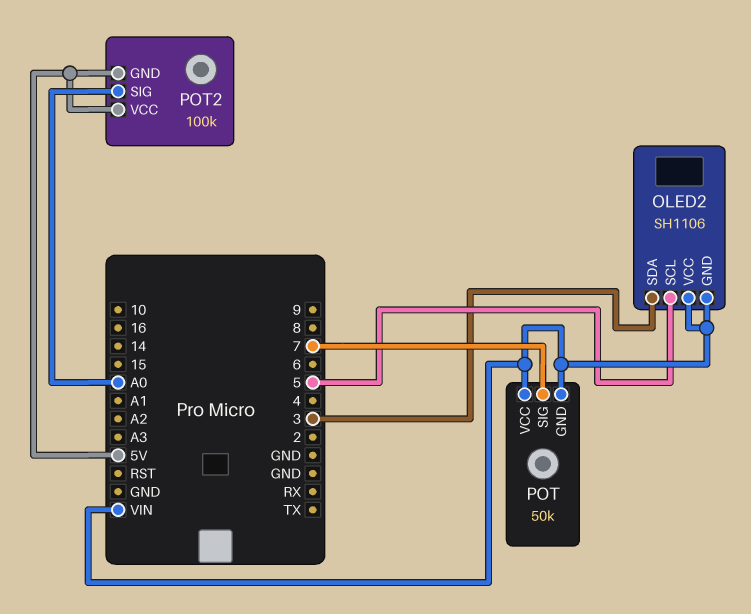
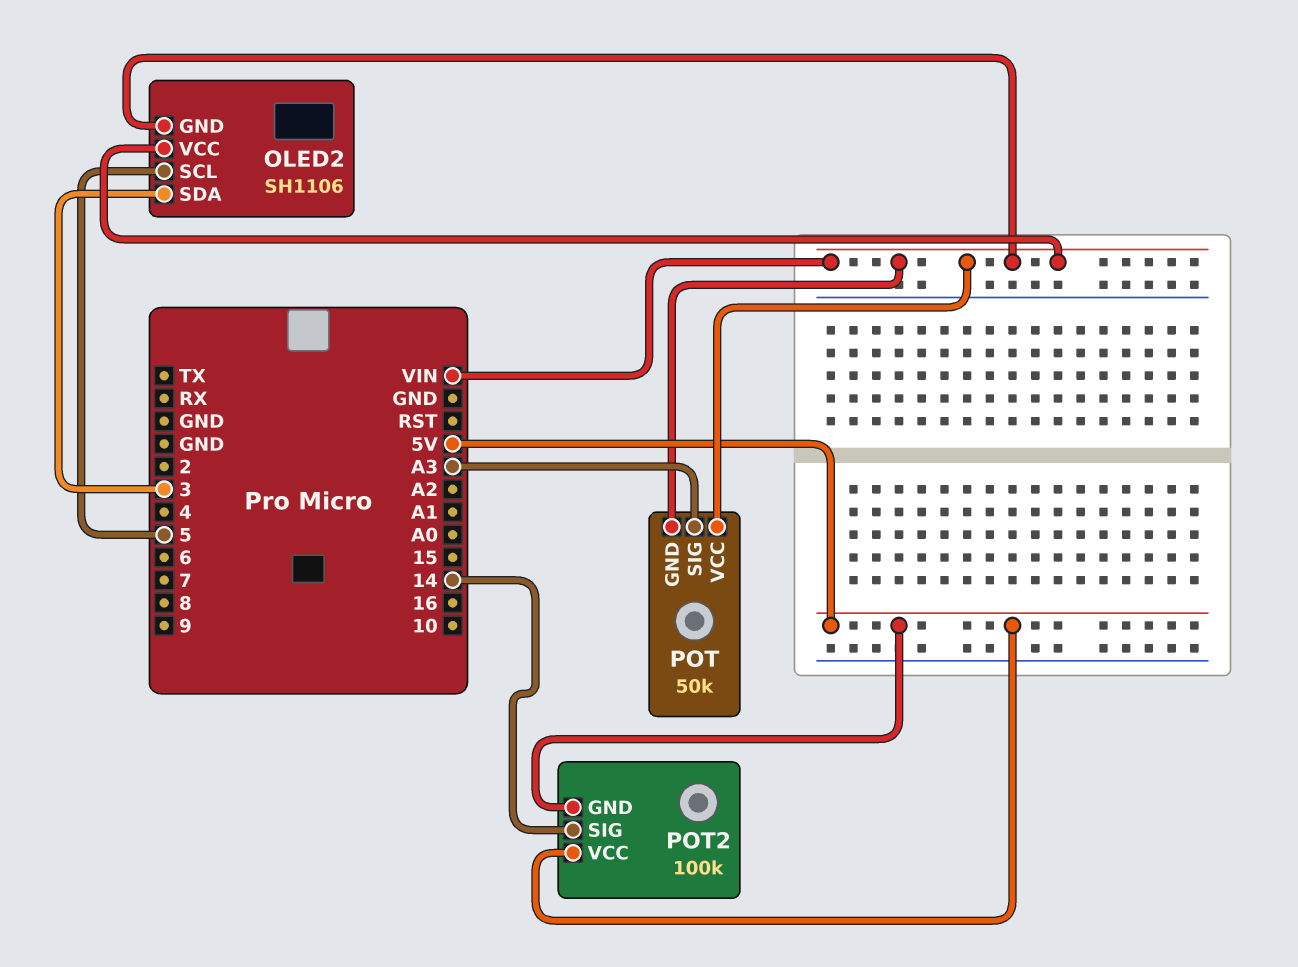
POT pin SIG: 7 -> A3
POT2 pin SIG: A0 -> 14

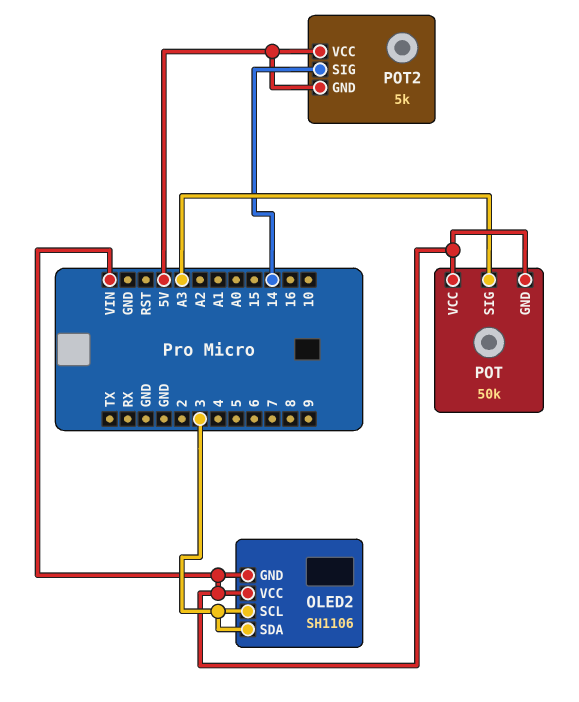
OLED2 pin SCL: 5 -> 3
POT2: 100k -> 5k

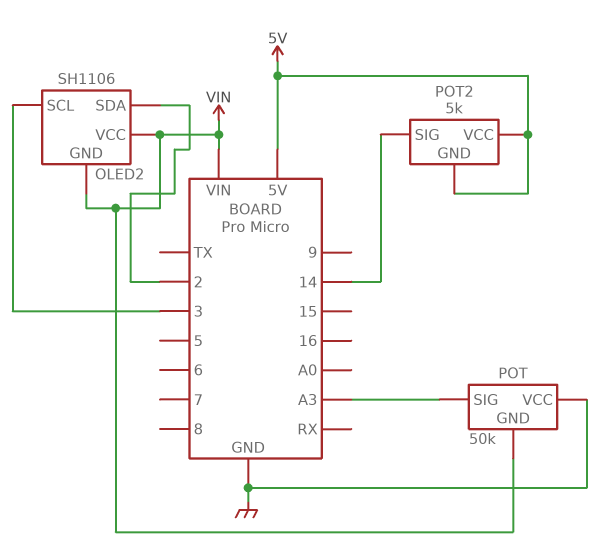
OLED2 pin SDA: 3 -> 2
POT pin VCC: VIN -> GND

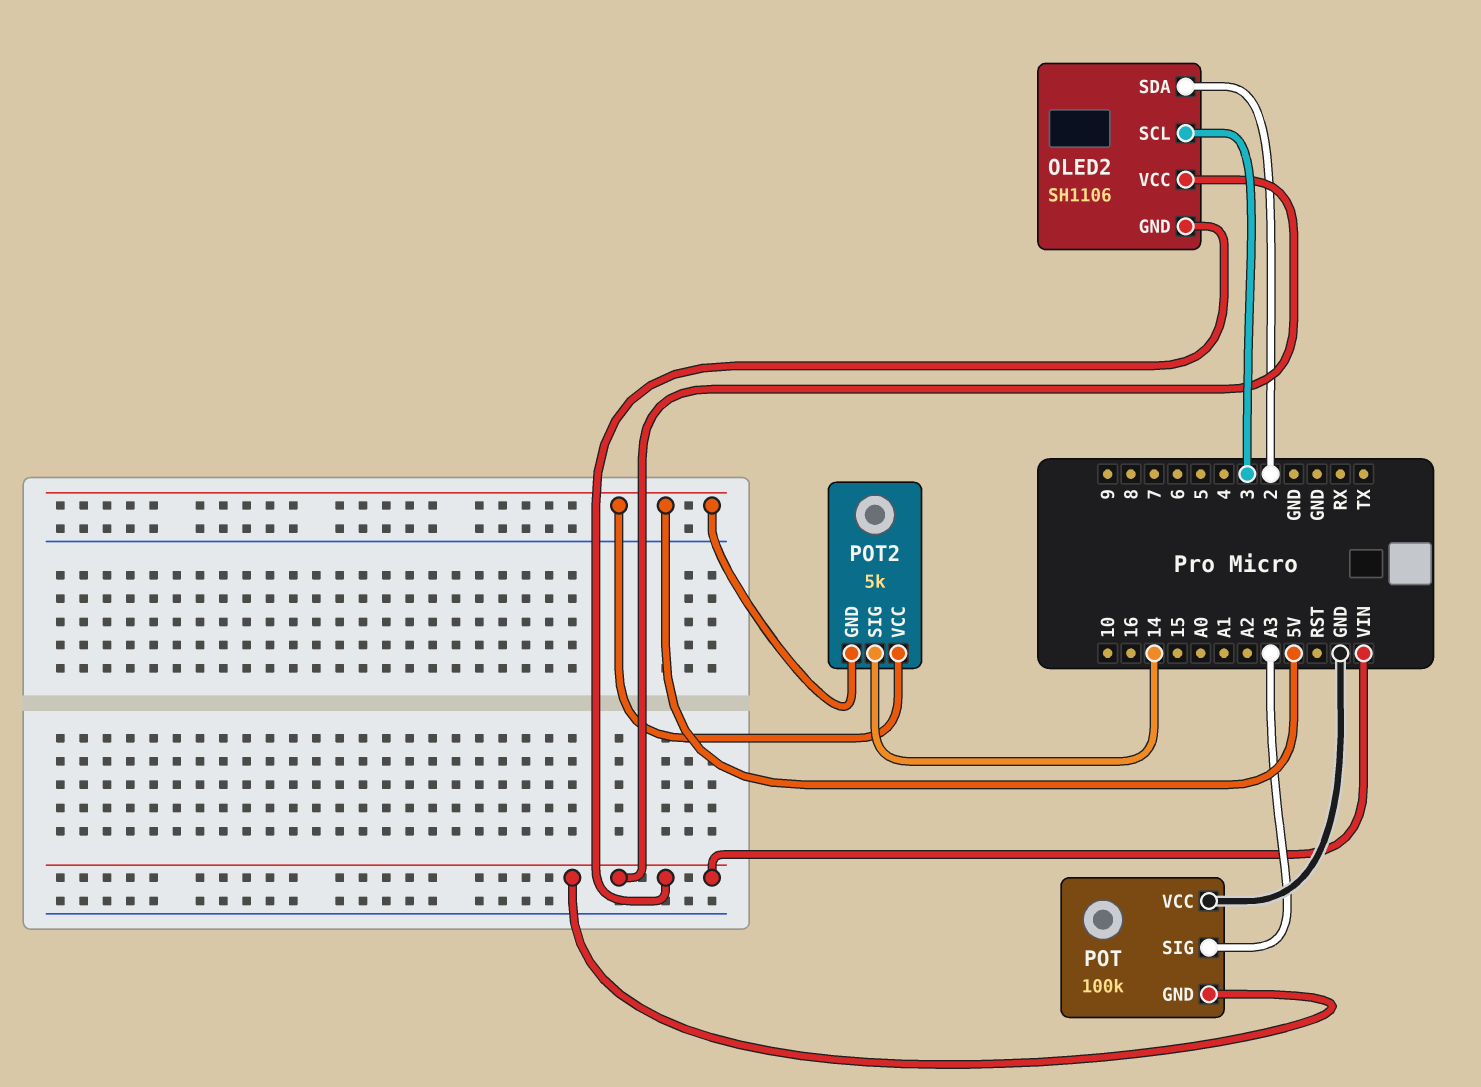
POT: 50k -> 100k

